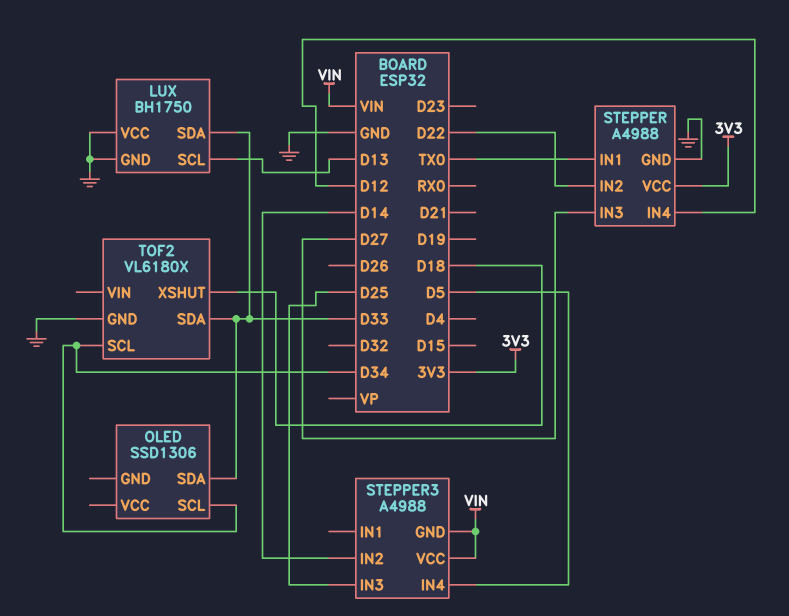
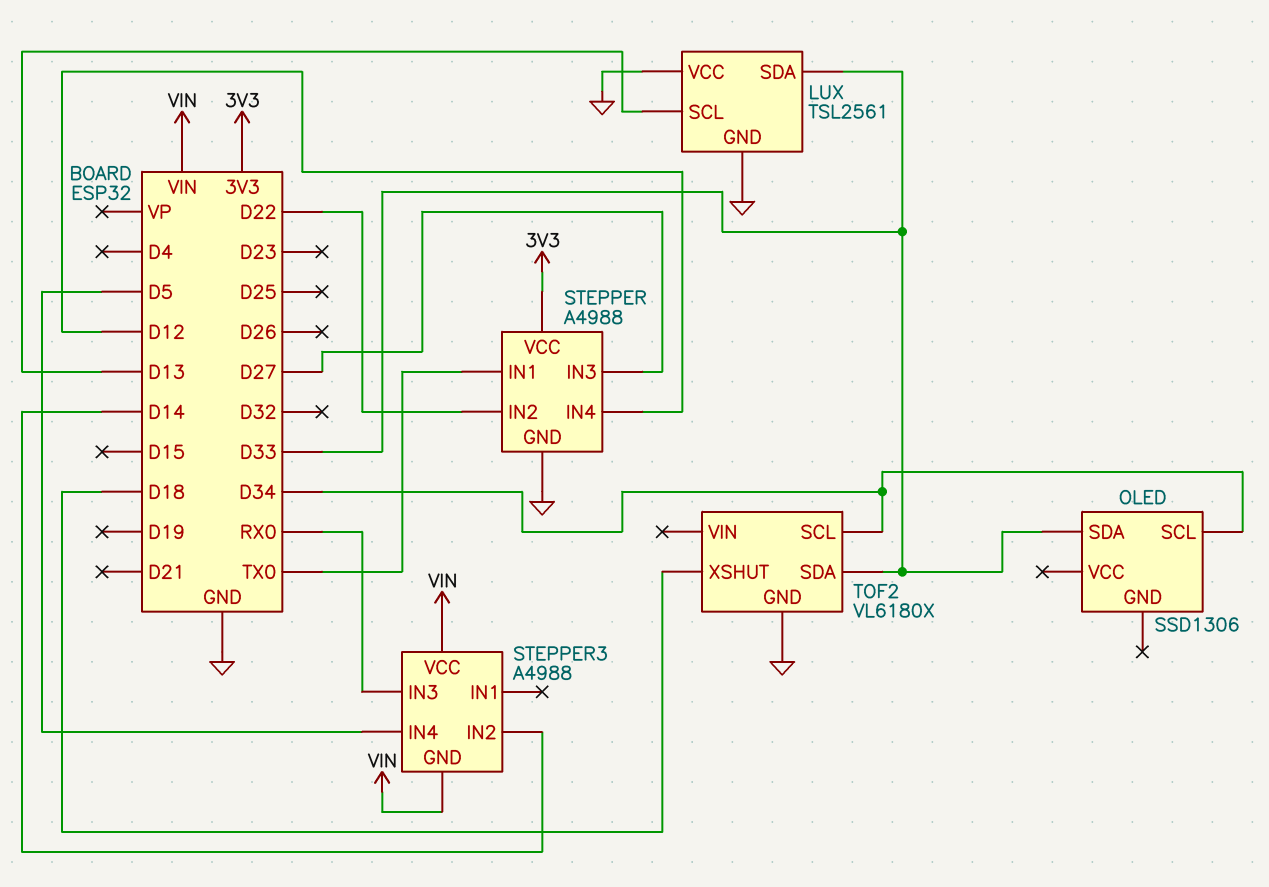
LUX: BH1750 -> TSL2561
STEPPER3 pin IN3: D25 -> RX0

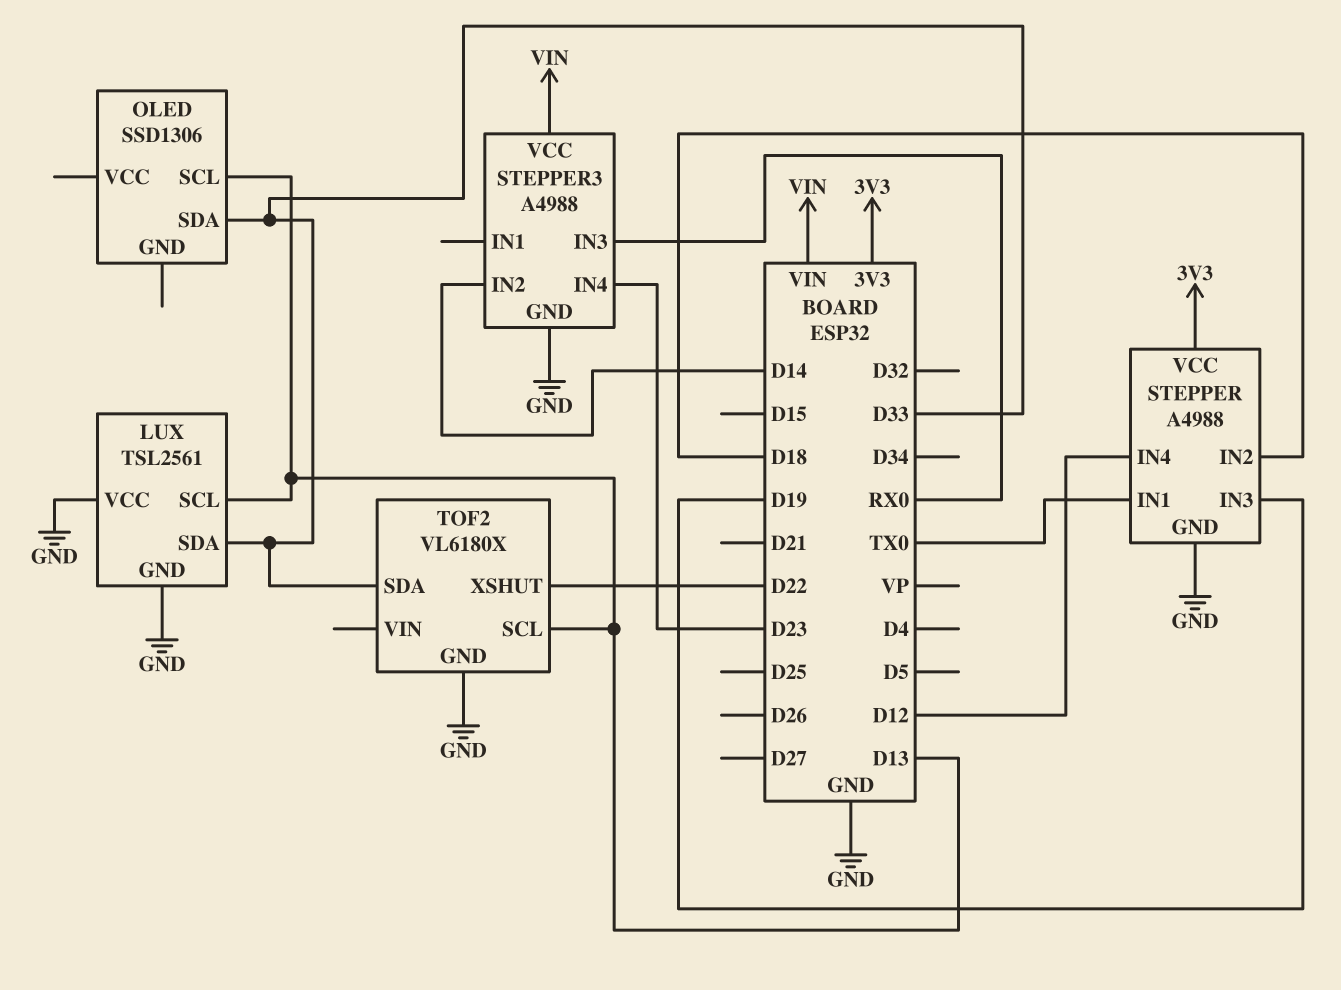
OLED pin SCL: D34 -> D13
STEPPER pin IN2: D22 -> D18
STEPPER pin IN3: D27 -> D19
STEPPER3 pin GND: VIN -> GND
STEPPER3 pin IN4: D5 -> D23
TOF2 pin SCL: D34 -> D13
TOF2 pin XSHUT: D18 -> D22

